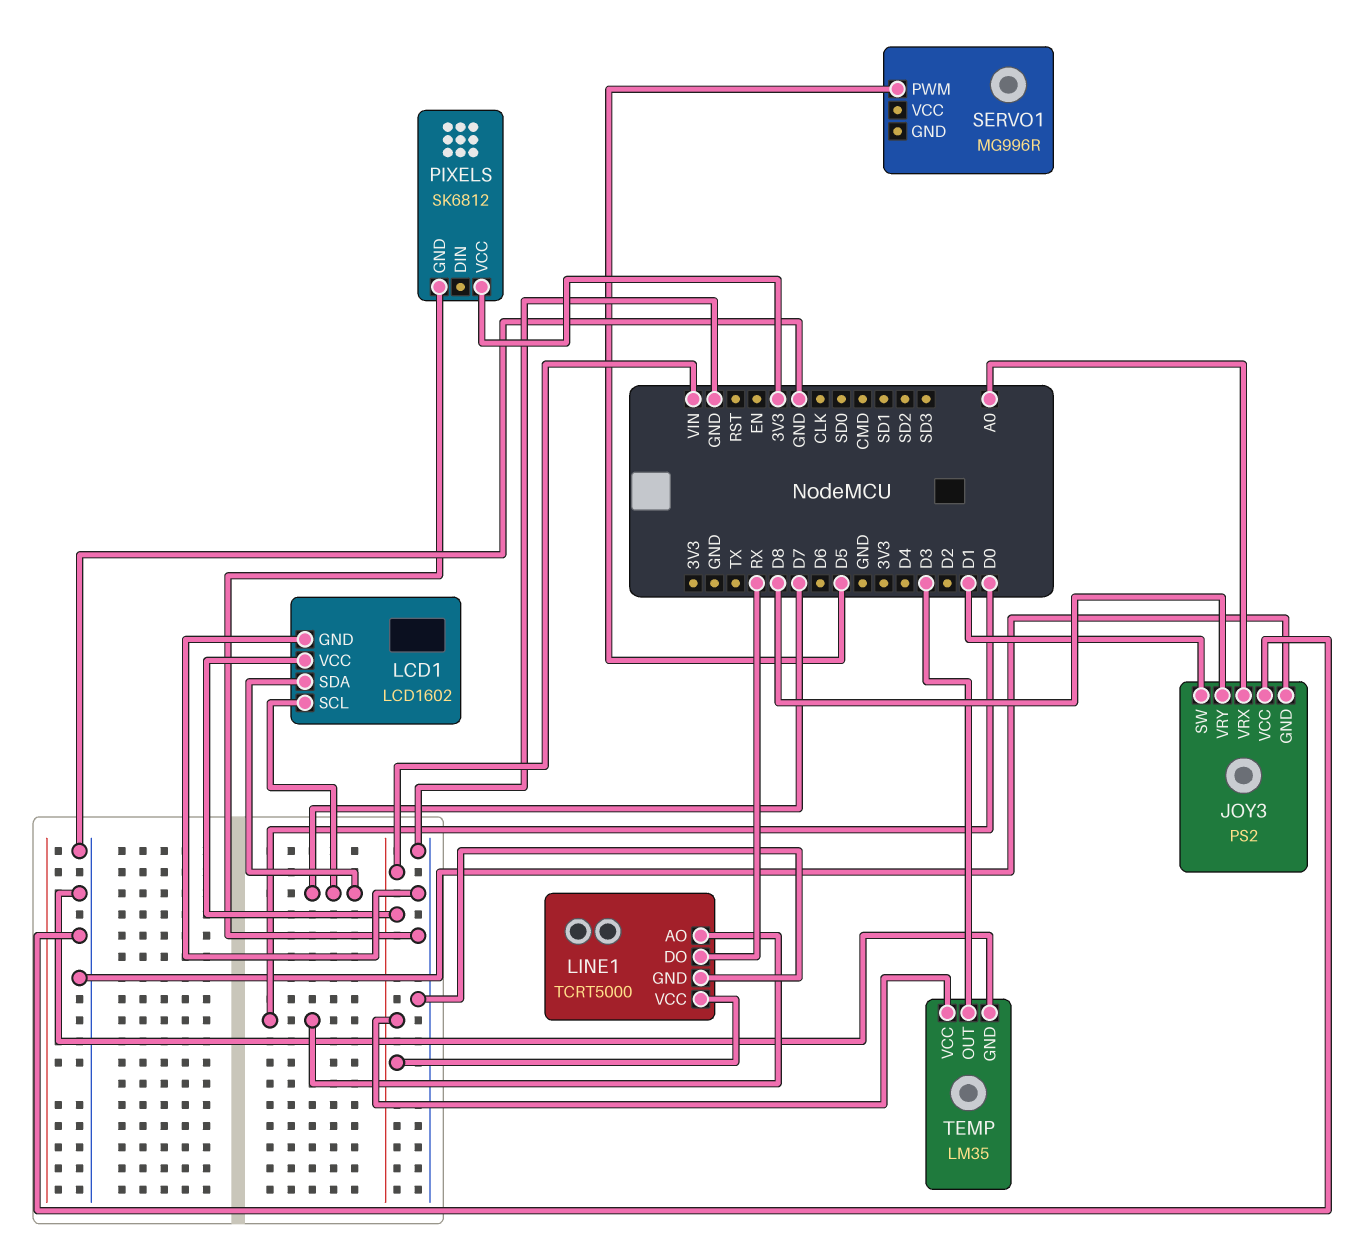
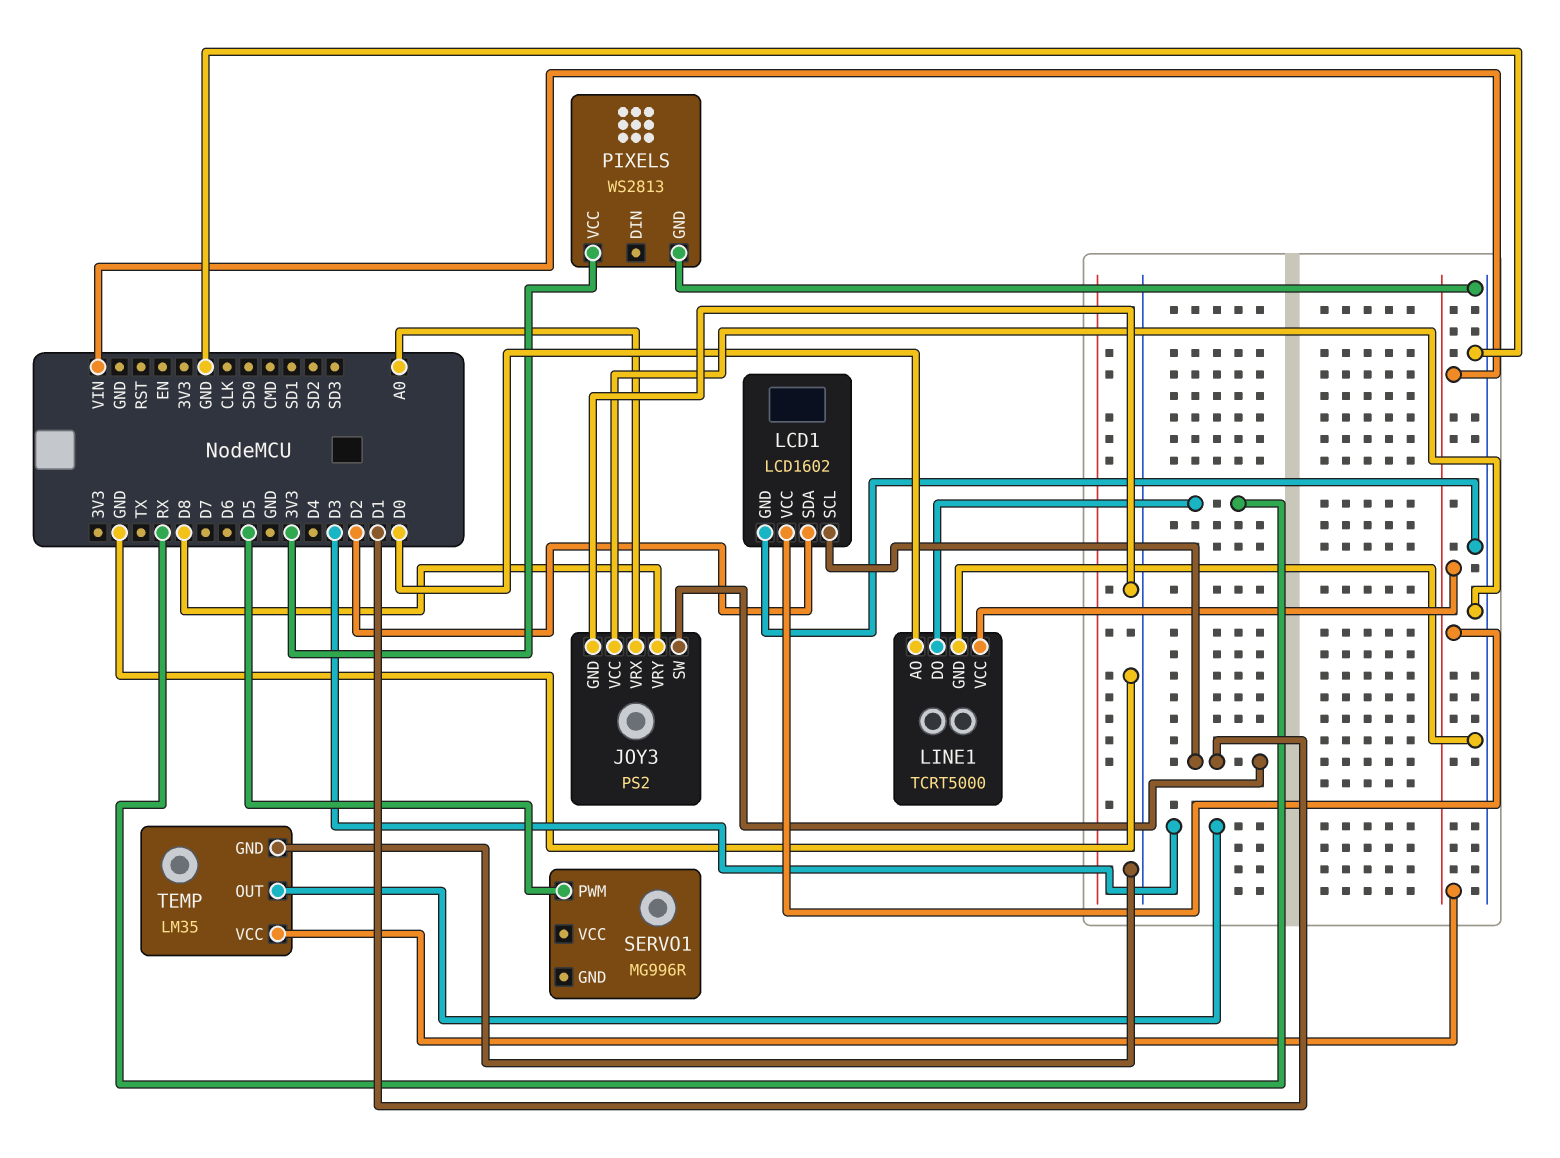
LCD1 pin SCL: D7 -> D1
LCD1 pin SDA: D7 -> D2
PIXELS: SK6812 -> WS2813

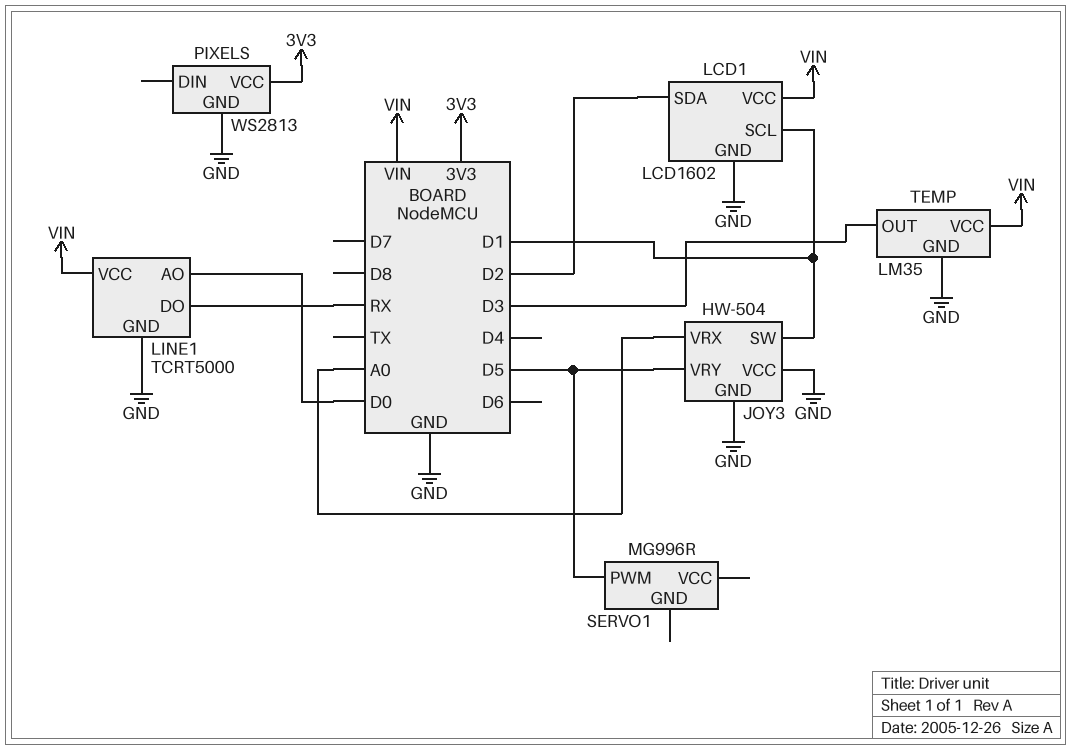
JOY3: PS2 -> HW-504
JOY3 pin VRY: D8 -> D5

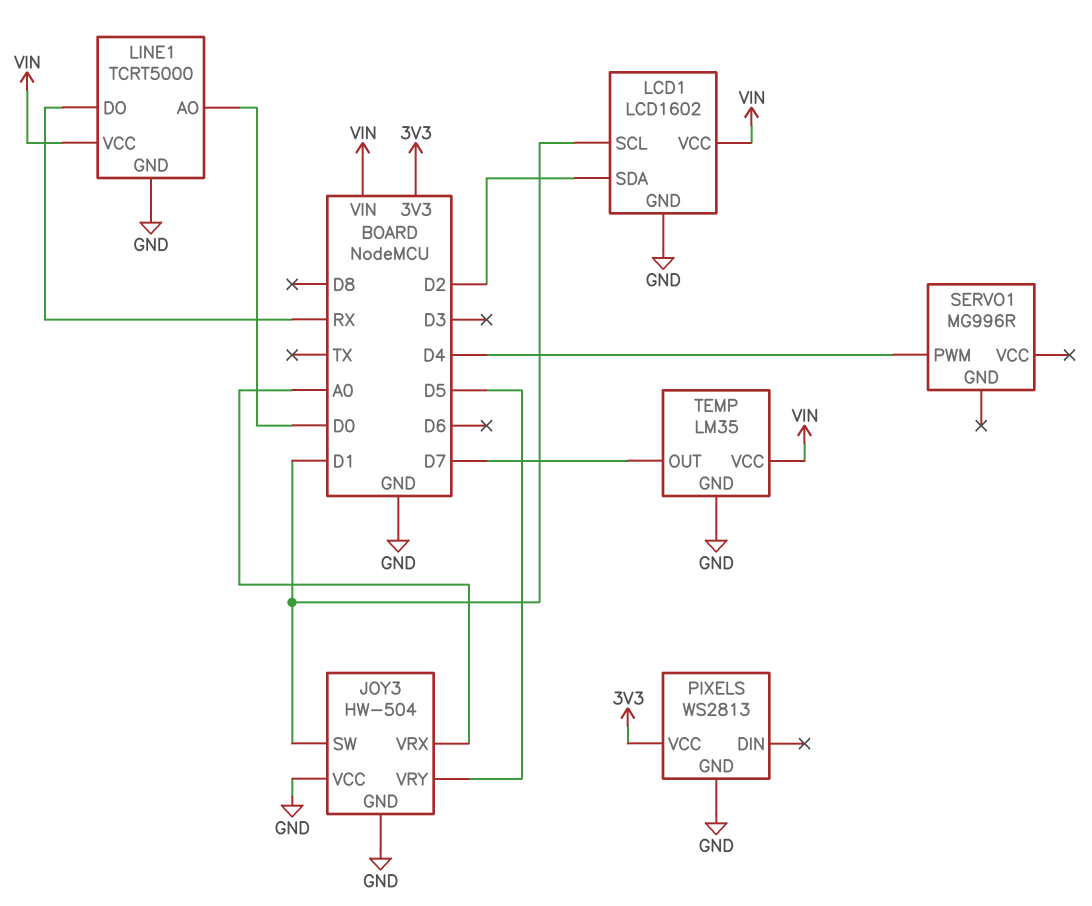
SERVO1 pin PWM: D5 -> D4
TEMP pin OUT: D3 -> D7

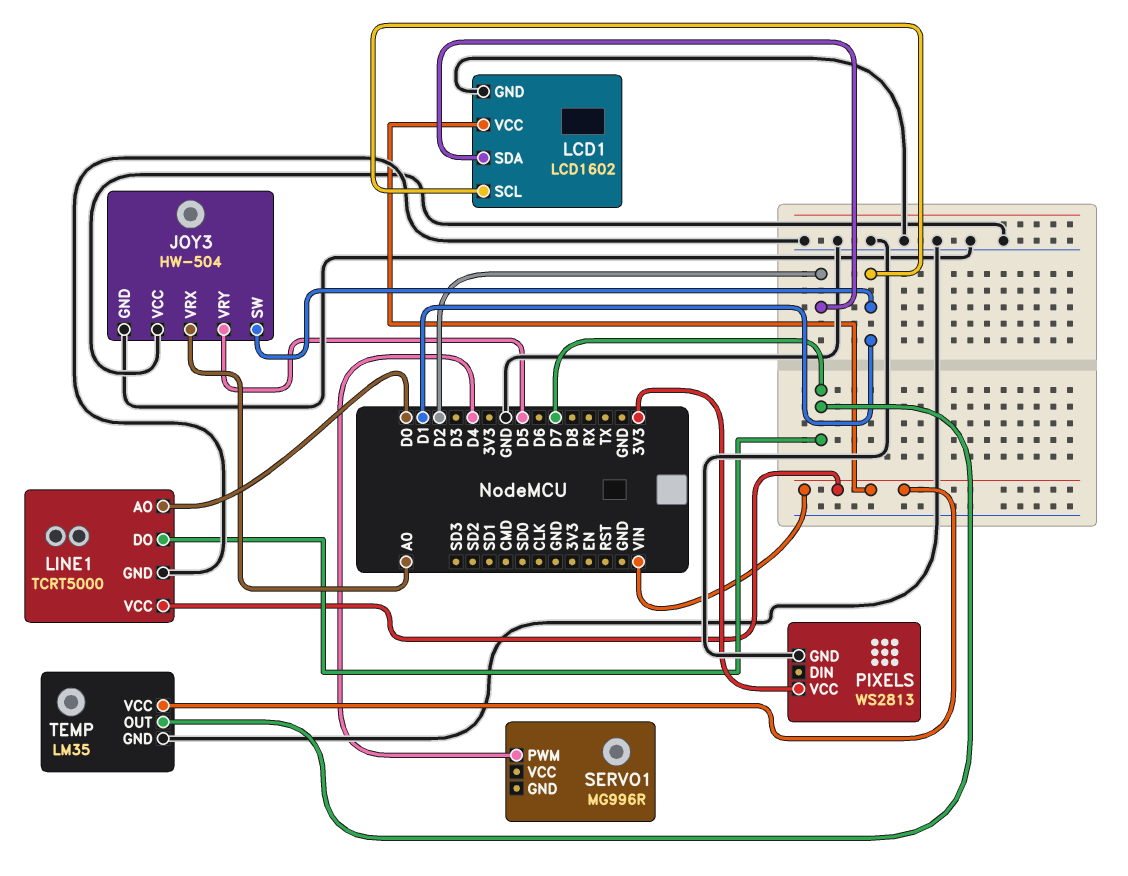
LINE1 pin DO: RX -> D7

